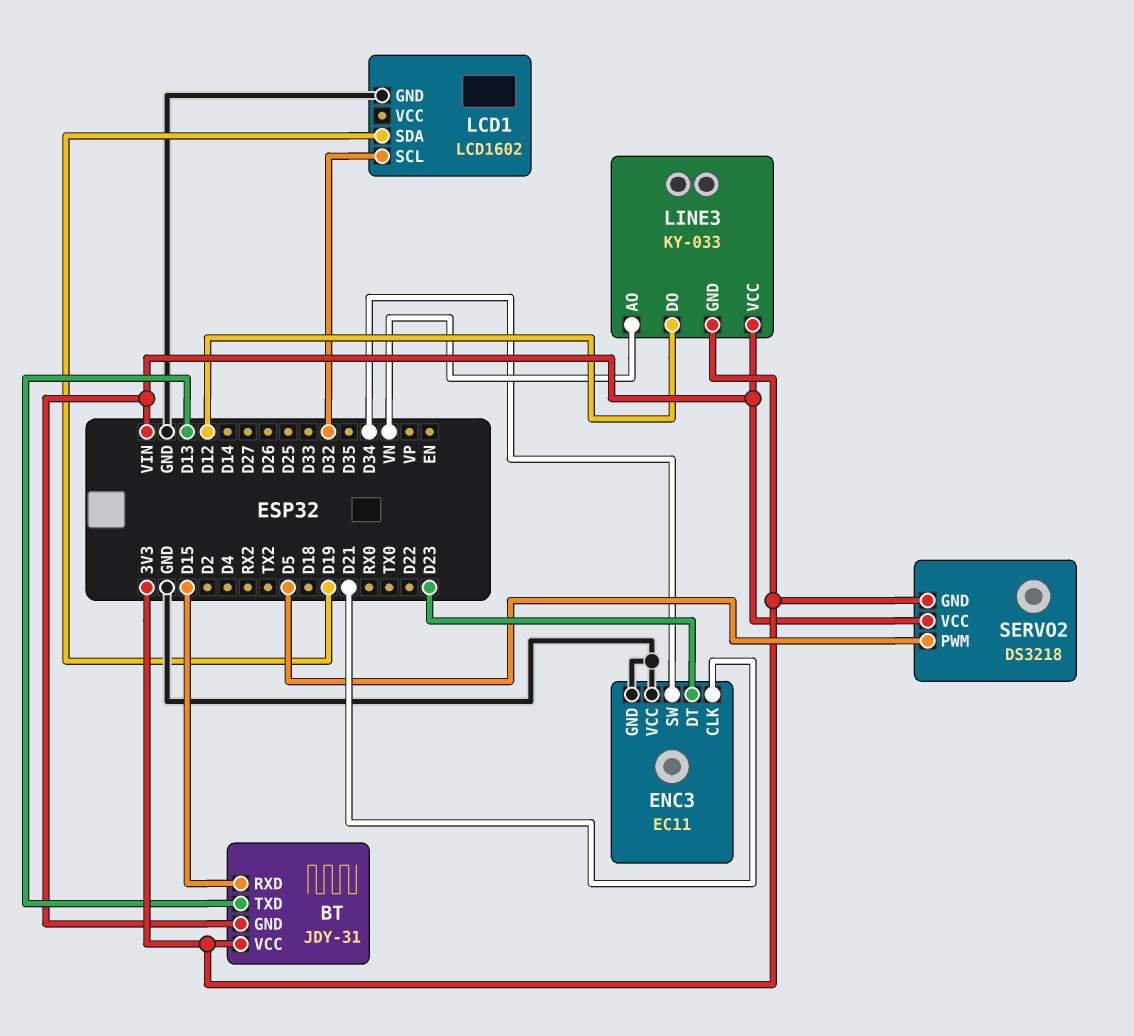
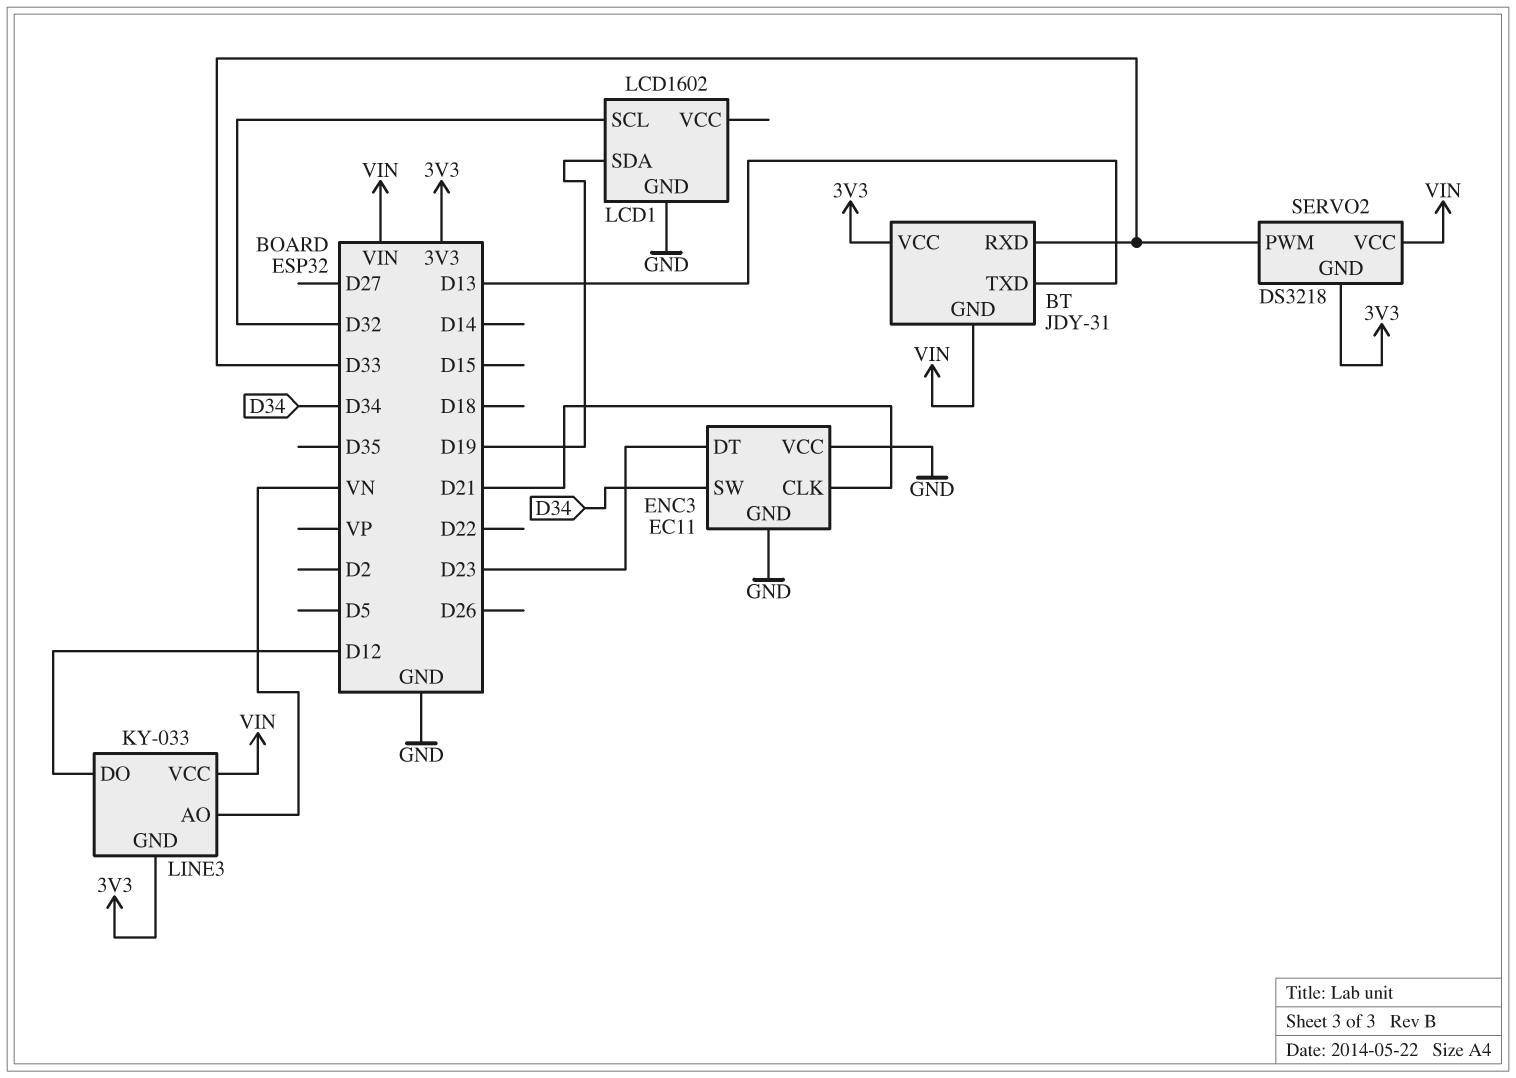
BT pin RXD: D15 -> D33
SERVO2 pin PWM: D5 -> D33

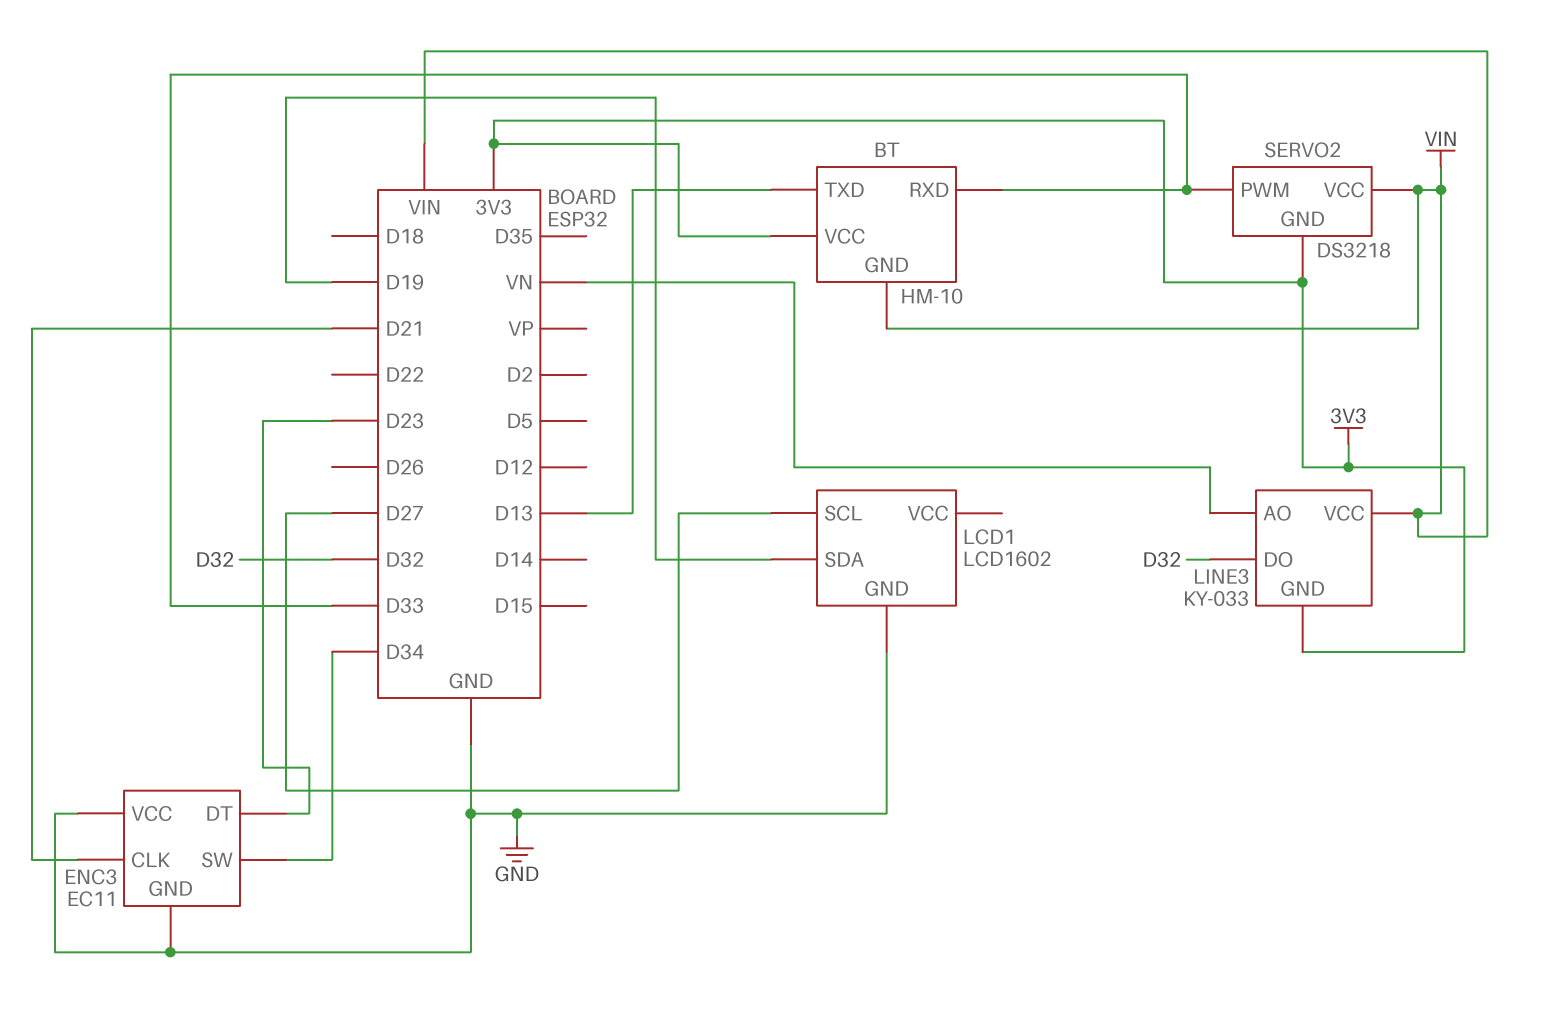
BT: JDY-31 -> HM-10
LCD1 pin SCL: D32 -> D27
LINE3 pin DO: D12 -> D32

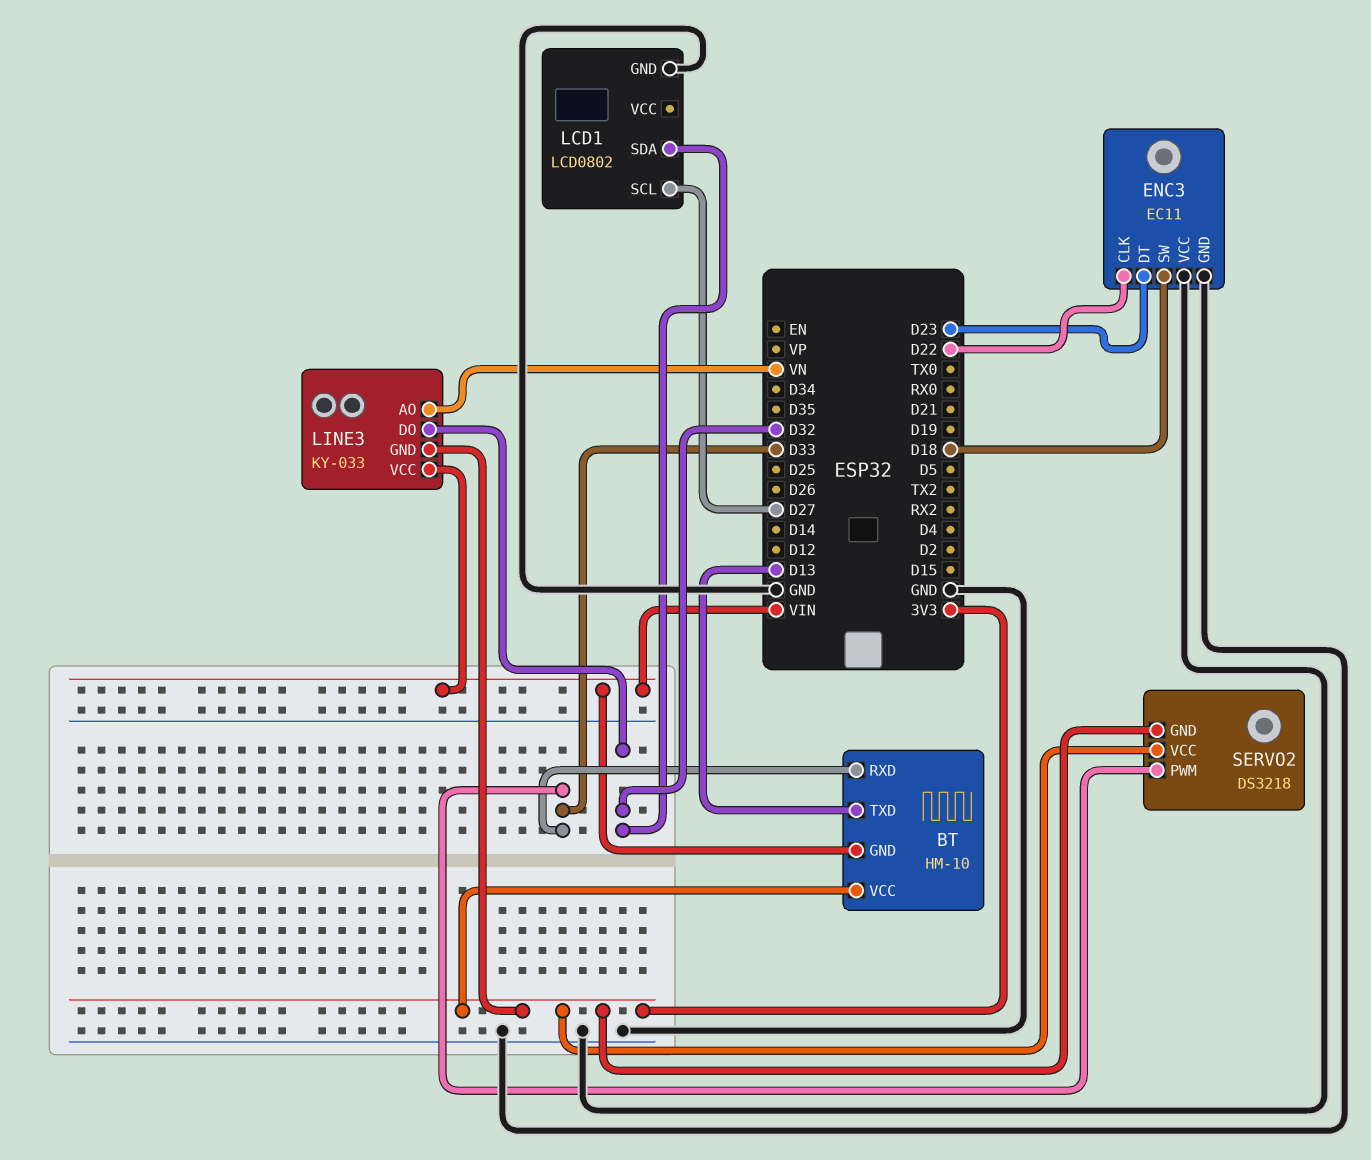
ENC3 pin CLK: D21 -> D22
ENC3 pin SW: D34 -> D18
LCD1: LCD1602 -> LCD0802
LCD1 pin SDA: D19 -> D32
SERVO2 pin VCC: VIN -> 3V3

